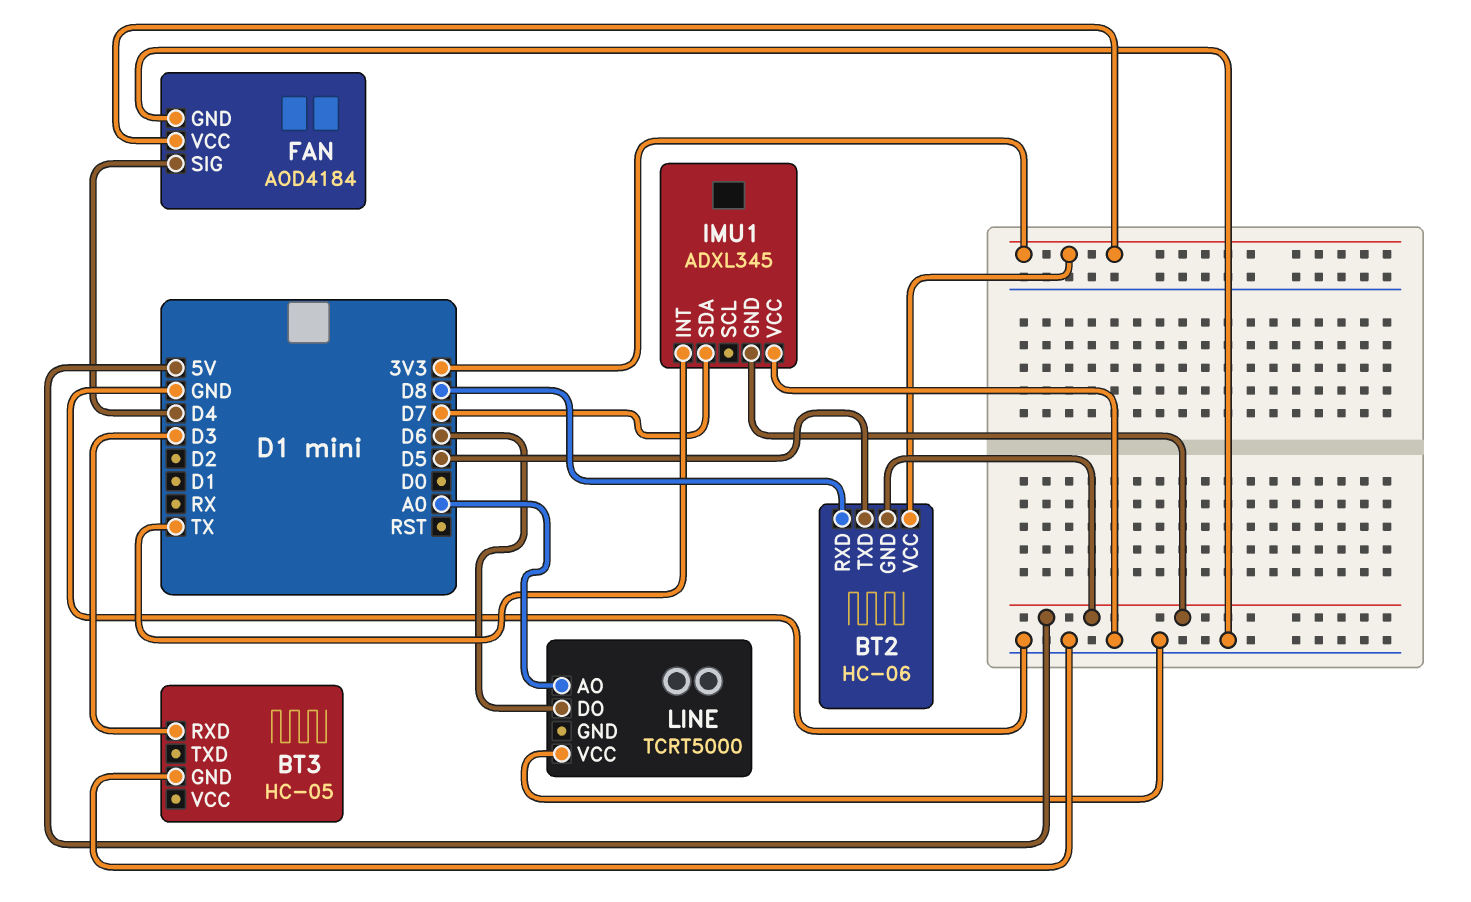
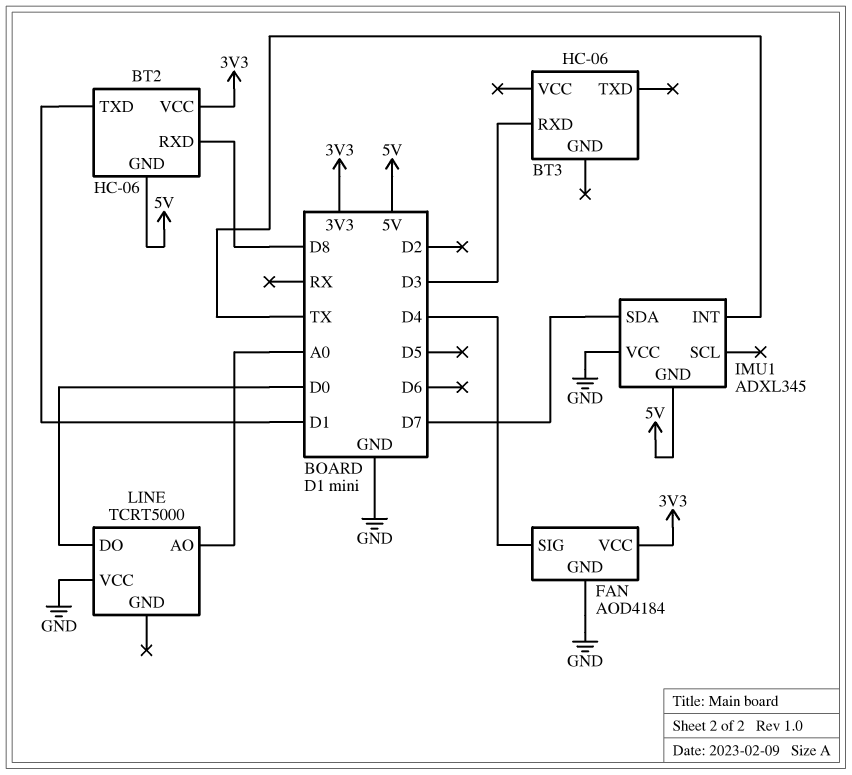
BT2 pin TXD: D5 -> D1
BT3: HC-05 -> HC-06
BT3 pin GND: GND -> none
LINE pin DO: D6 -> D0

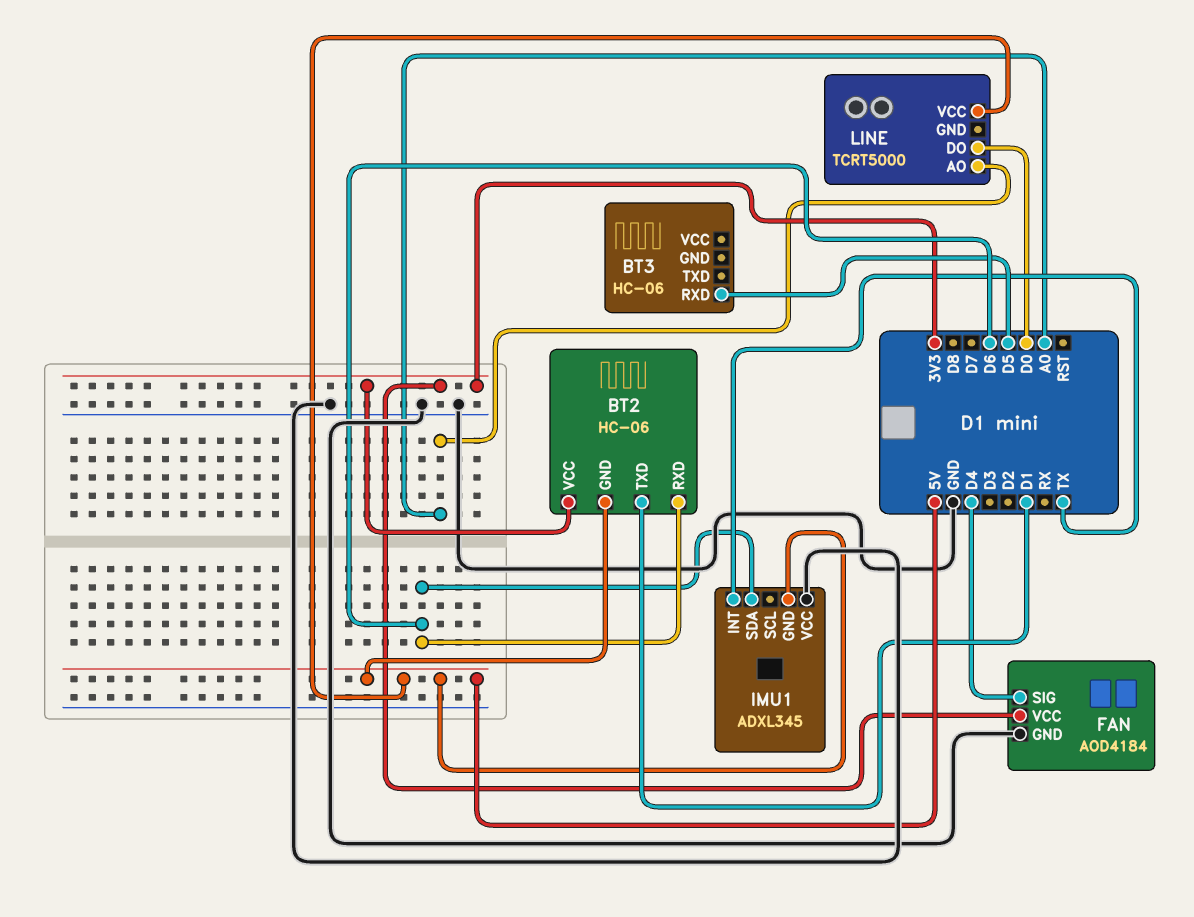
BT2 pin RXD: D8 -> D6
BT3 pin RXD: D3 -> D5
IMU1 pin SDA: D7 -> D6
LINE pin VCC: GND -> 5V

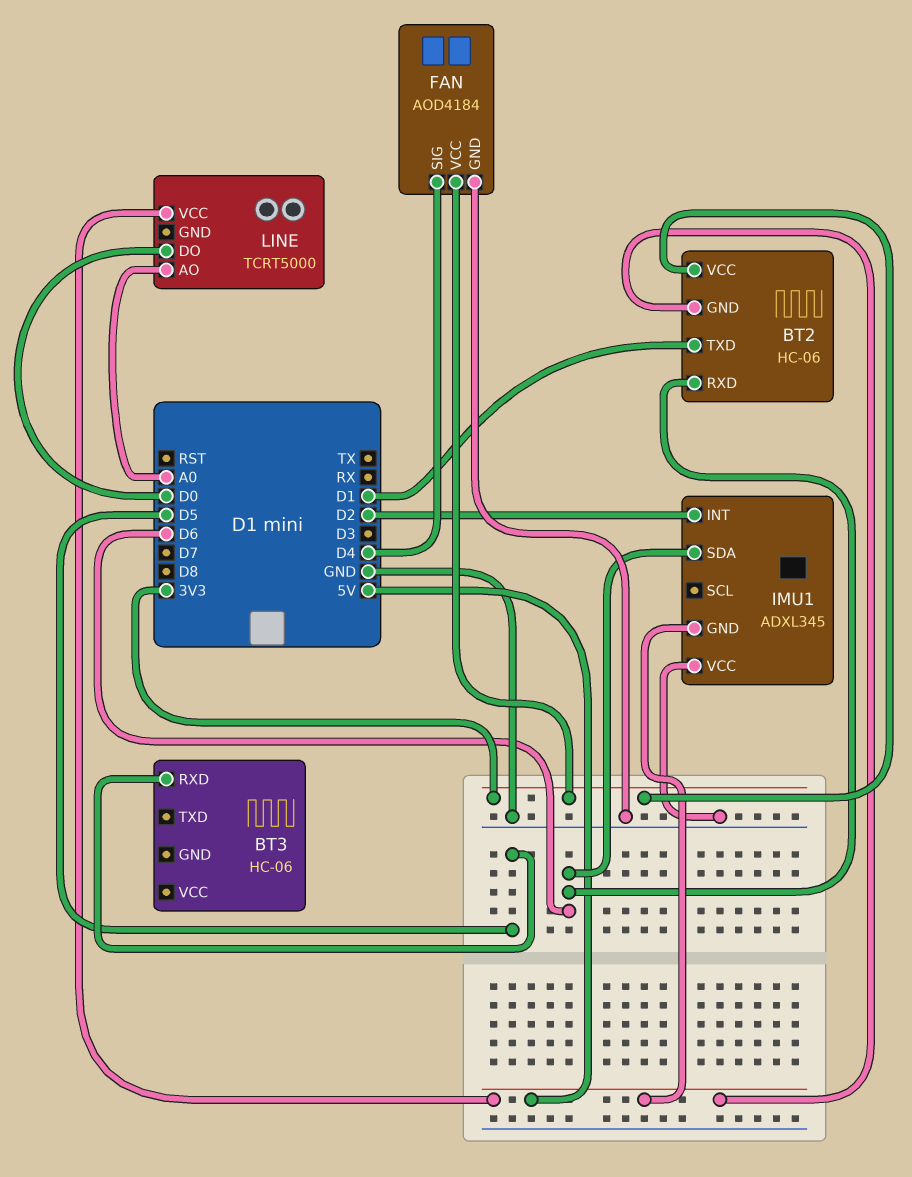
IMU1 pin INT: TX -> D2

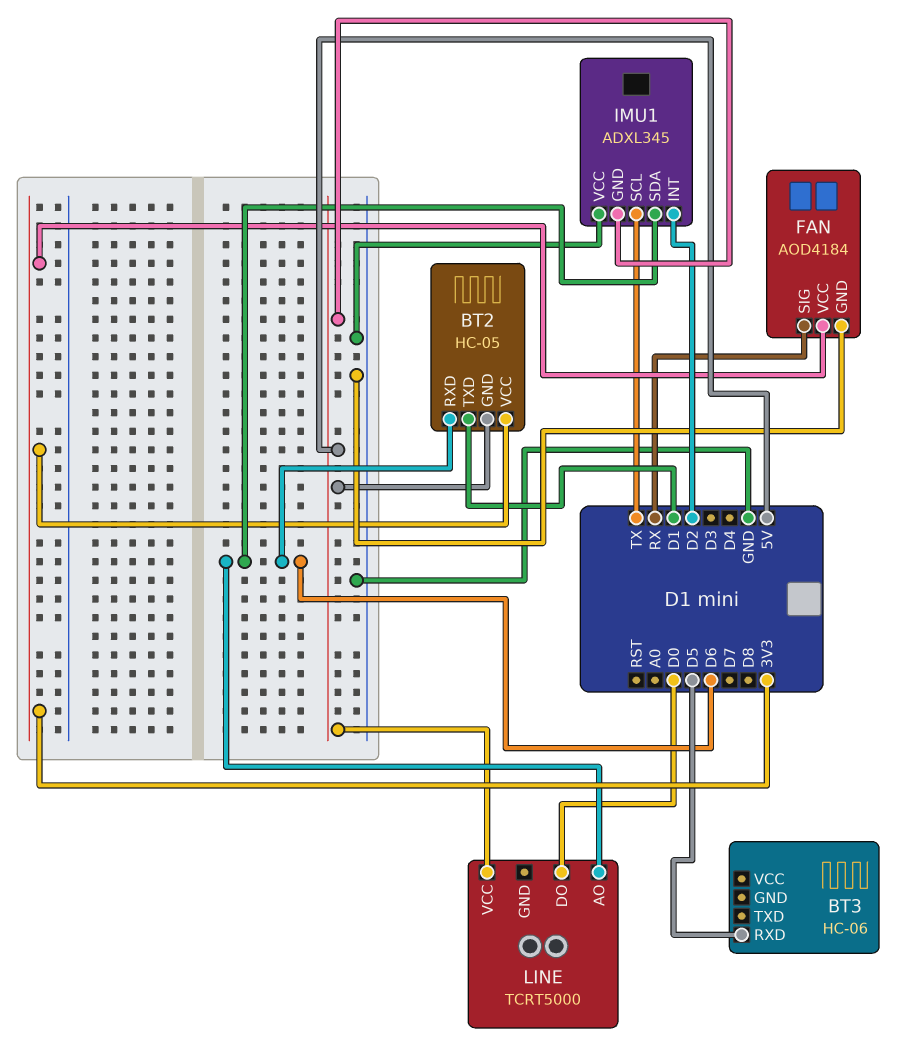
BT2: HC-06 -> HC-05
FAN pin SIG: D4 -> RX
IMU1 pin SCL: none -> TX
LINE pin AO: A0 -> D6

